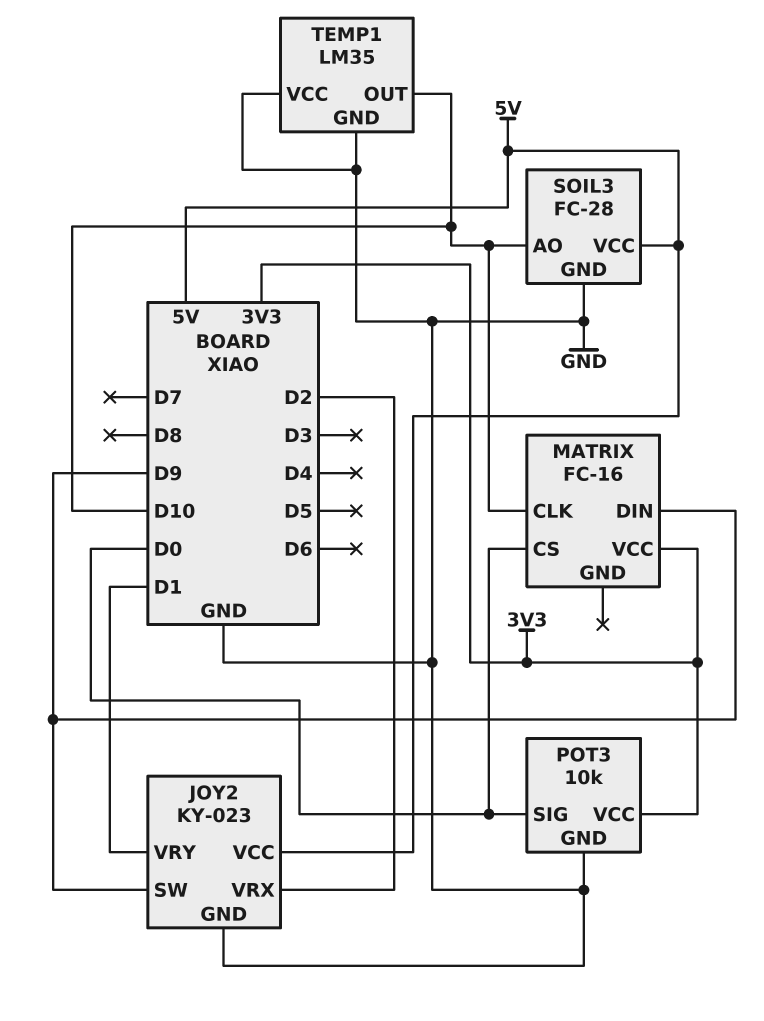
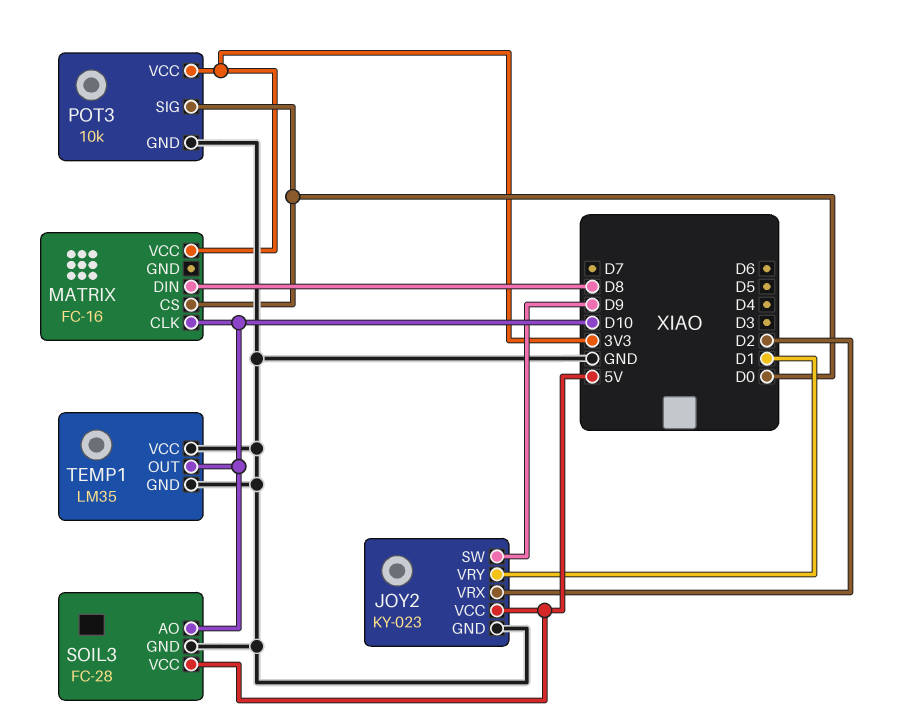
MATRIX pin DIN: D9 -> D8

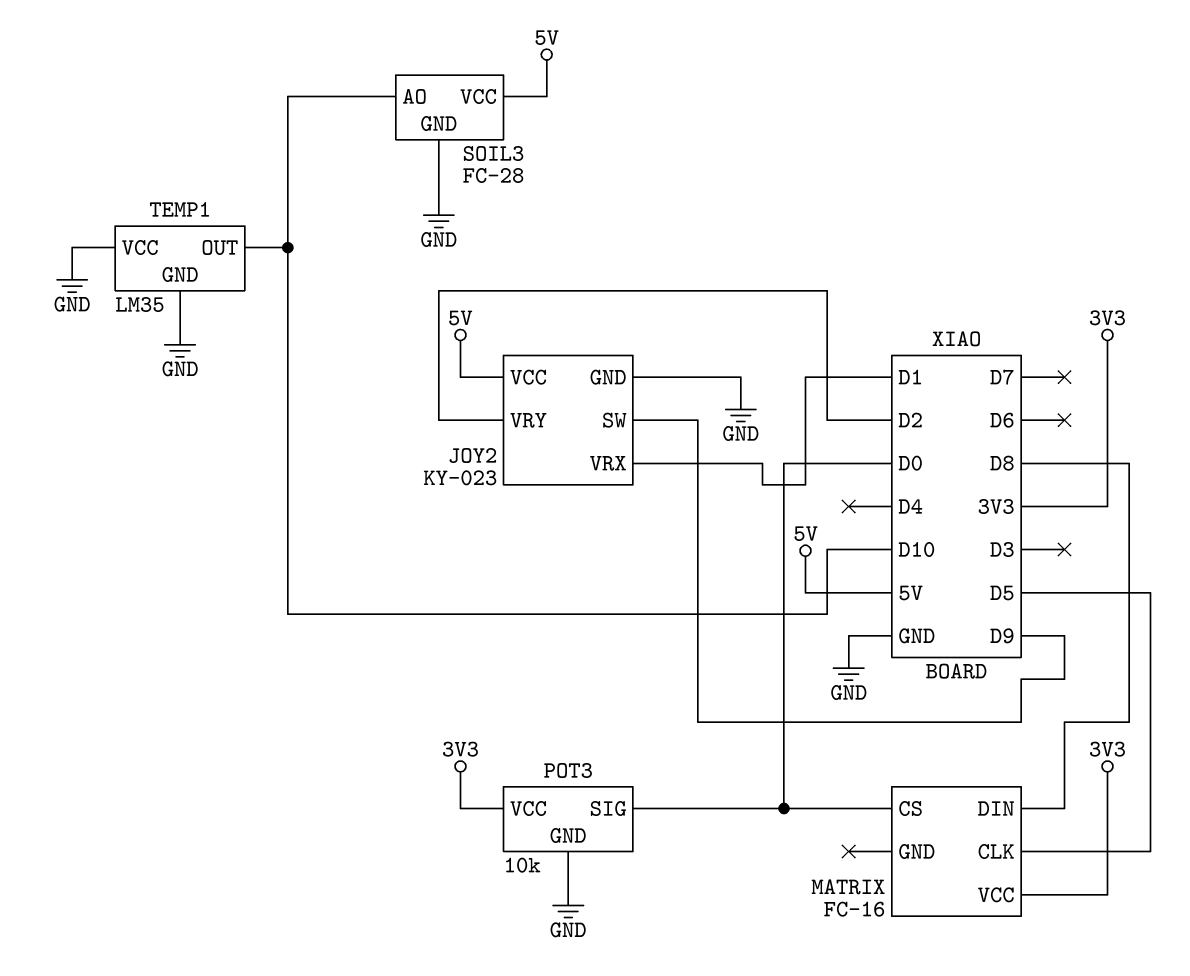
JOY2 pin VRX: D2 -> D1
JOY2 pin VRY: D1 -> D2
MATRIX pin CLK: D10 -> D5

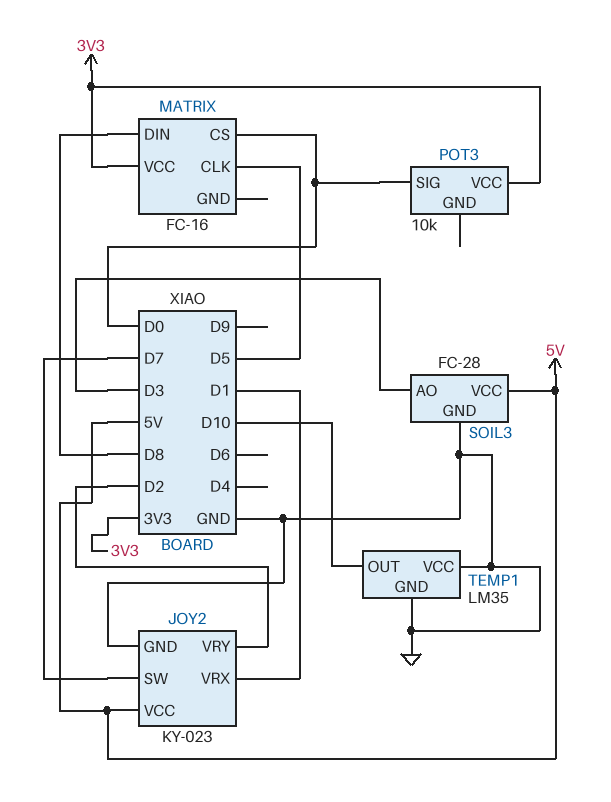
JOY2 pin SW: D9 -> D7
POT3 pin GND: GND -> none
SOIL3 pin AO: D10 -> D3

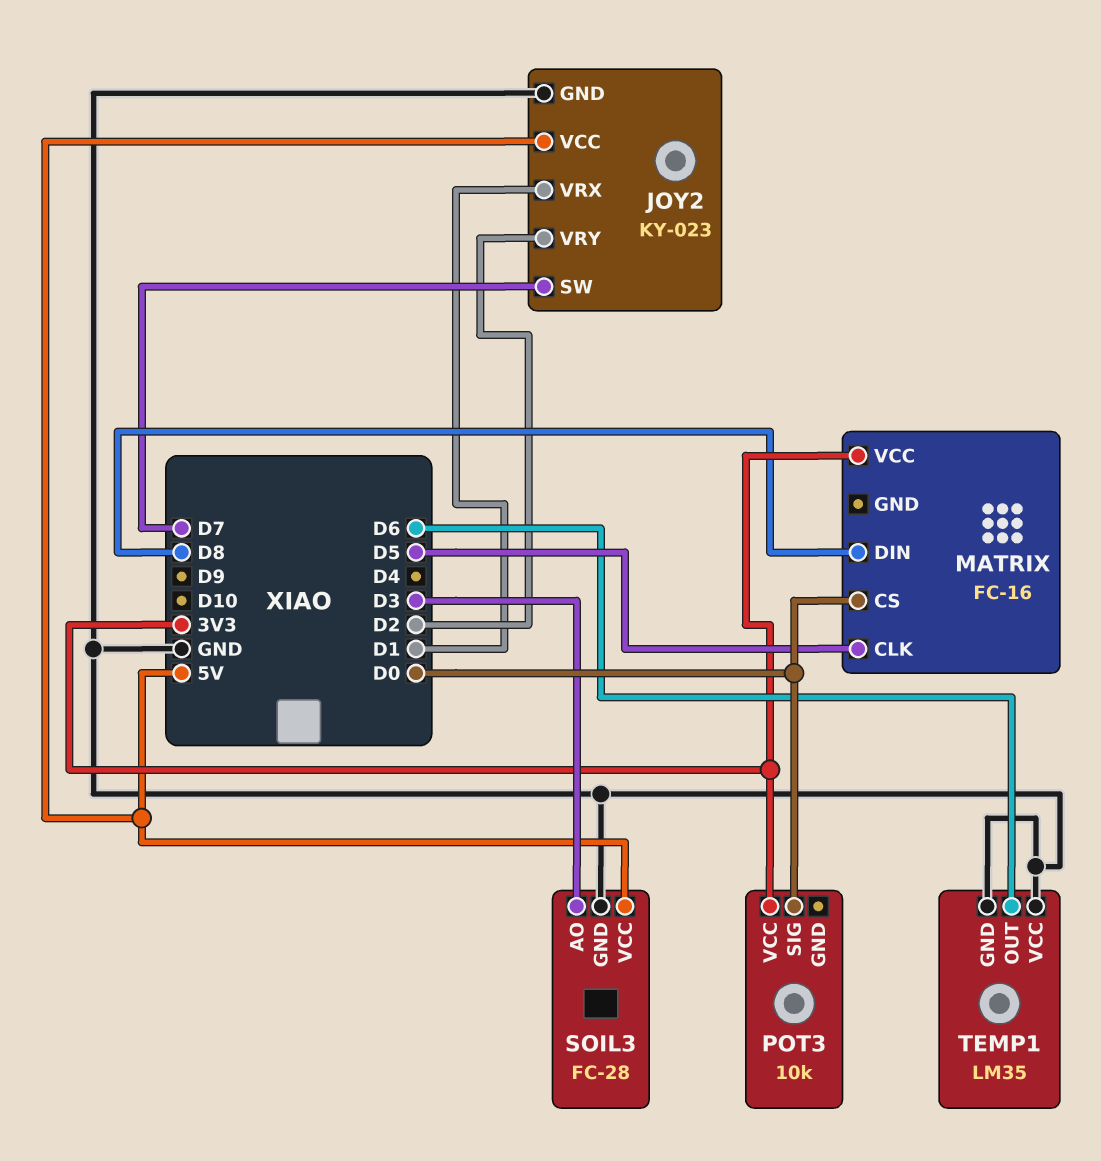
TEMP1 pin OUT: D10 -> D6

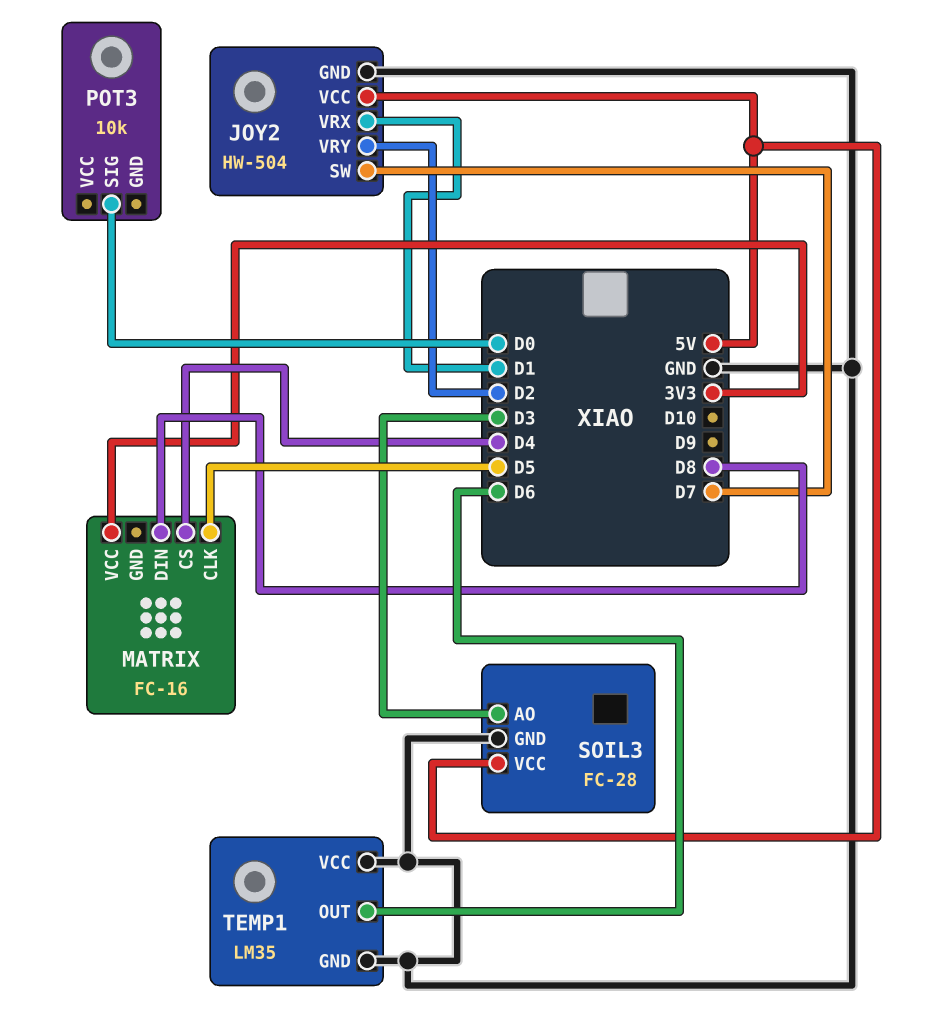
JOY2: KY-023 -> HW-504
MATRIX pin CS: D0 -> D4
POT3 pin VCC: 3V3 -> none

